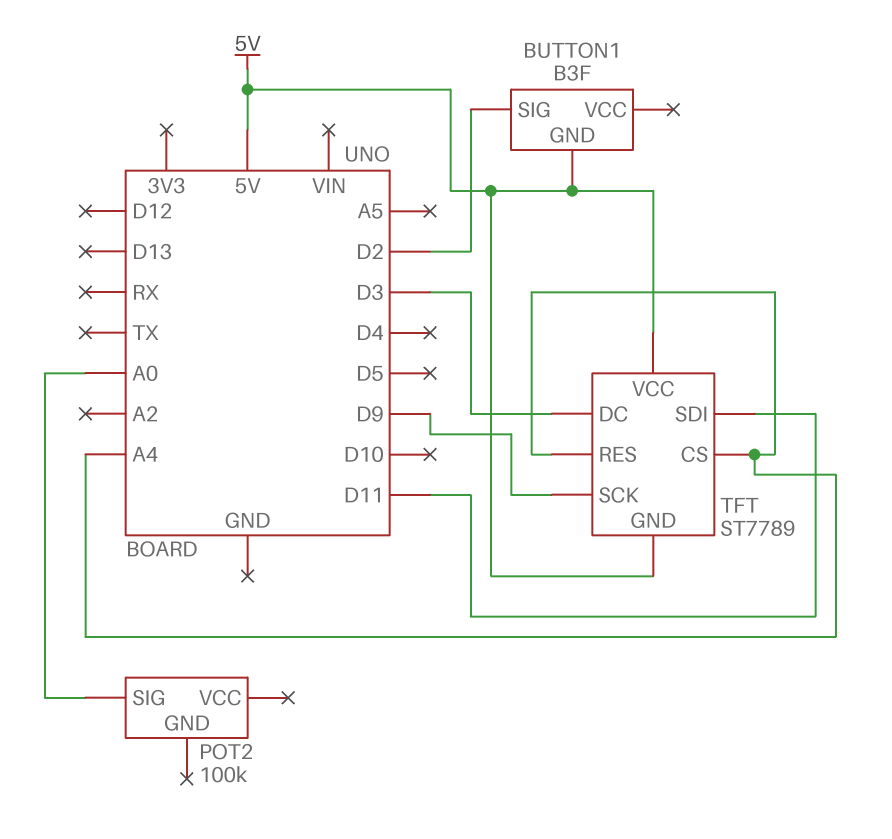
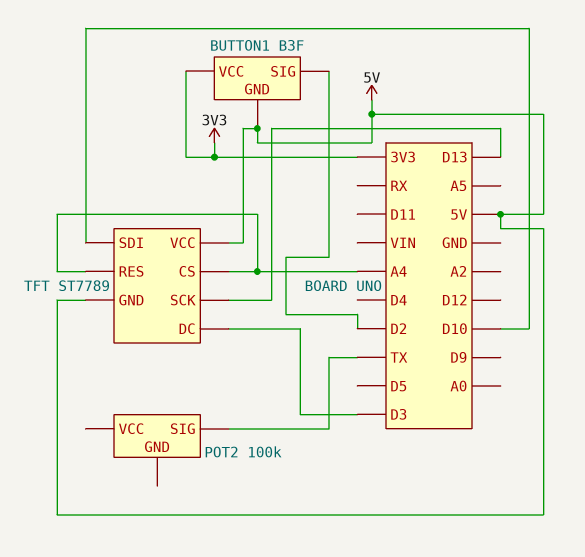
BUTTON1 pin VCC: none -> 3V3
POT2 pin SIG: A0 -> TX
TFT pin SCK: D9 -> D13
TFT pin SDI: D11 -> D10

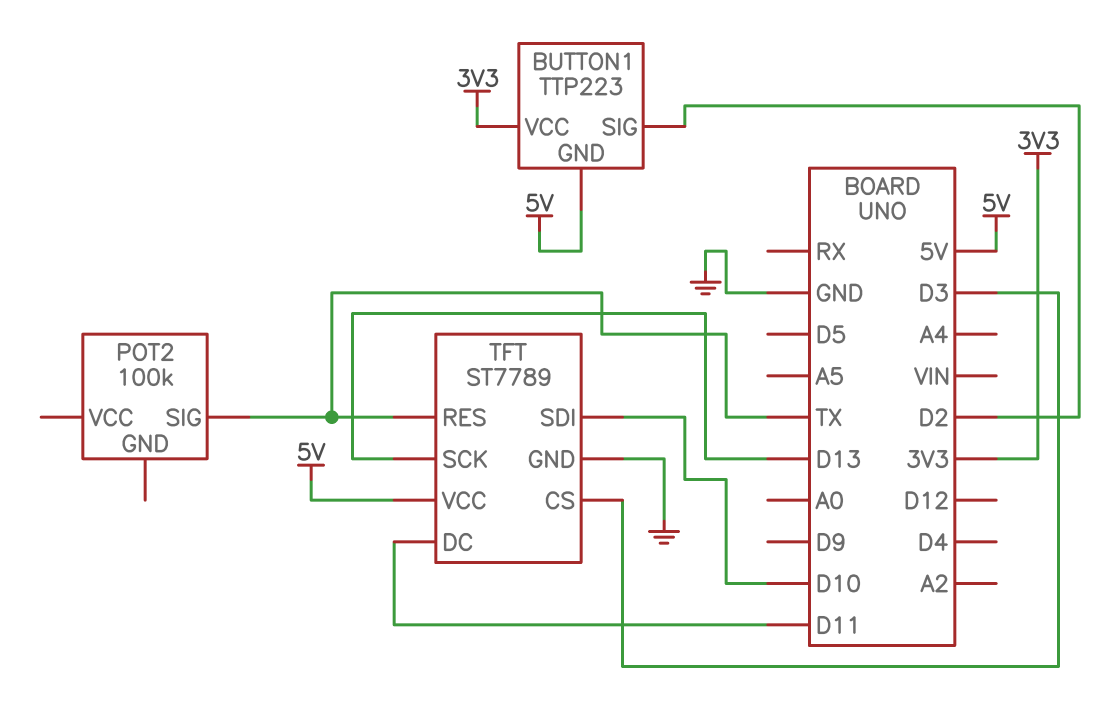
BUTTON1: B3F -> TTP223
TFT pin CS: A4 -> D3
TFT pin DC: D3 -> D11
TFT pin GND: 5V -> GND
TFT pin RES: A4 -> TX

